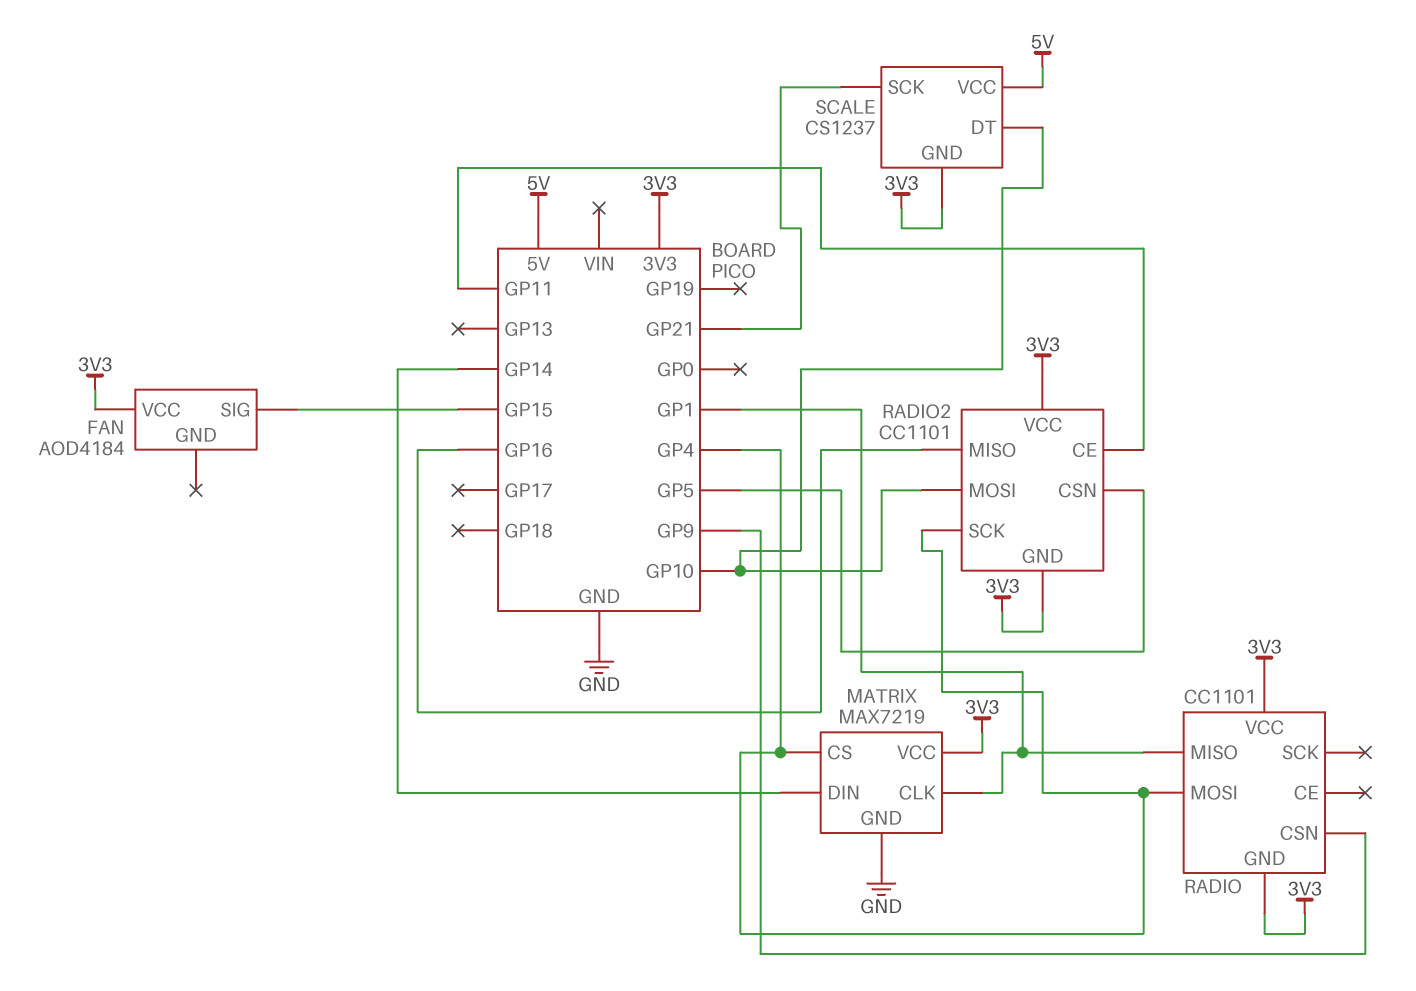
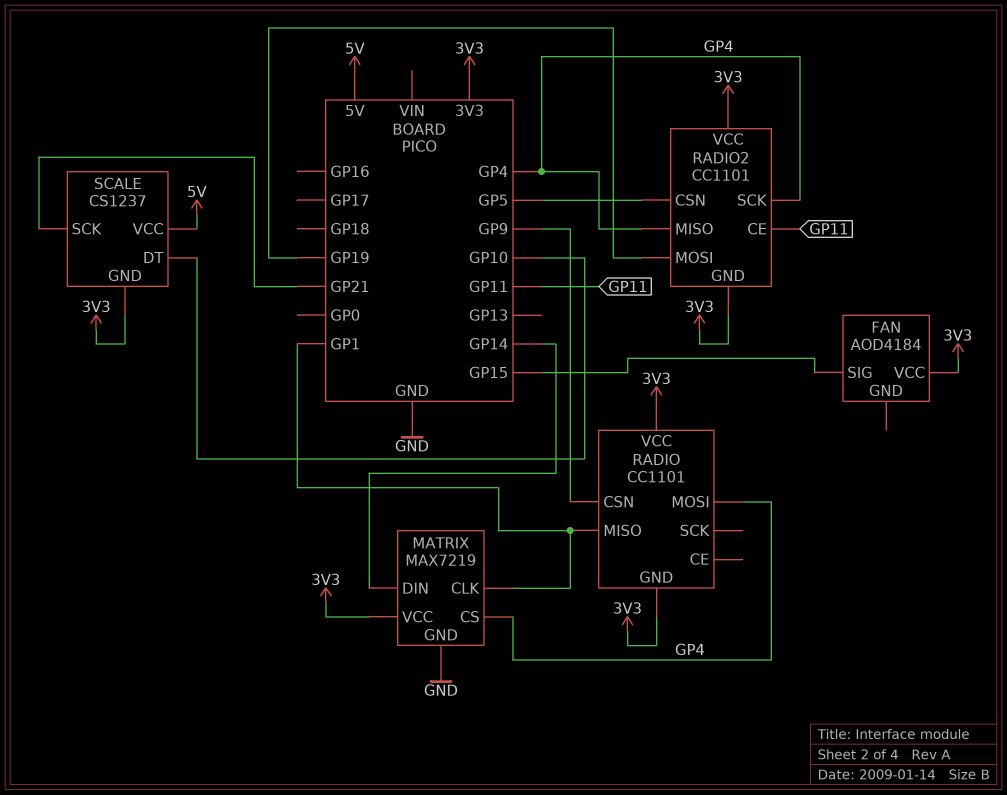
RADIO2 pin MISO: GP16 -> GP4
RADIO2 pin MOSI: GP10 -> GP19

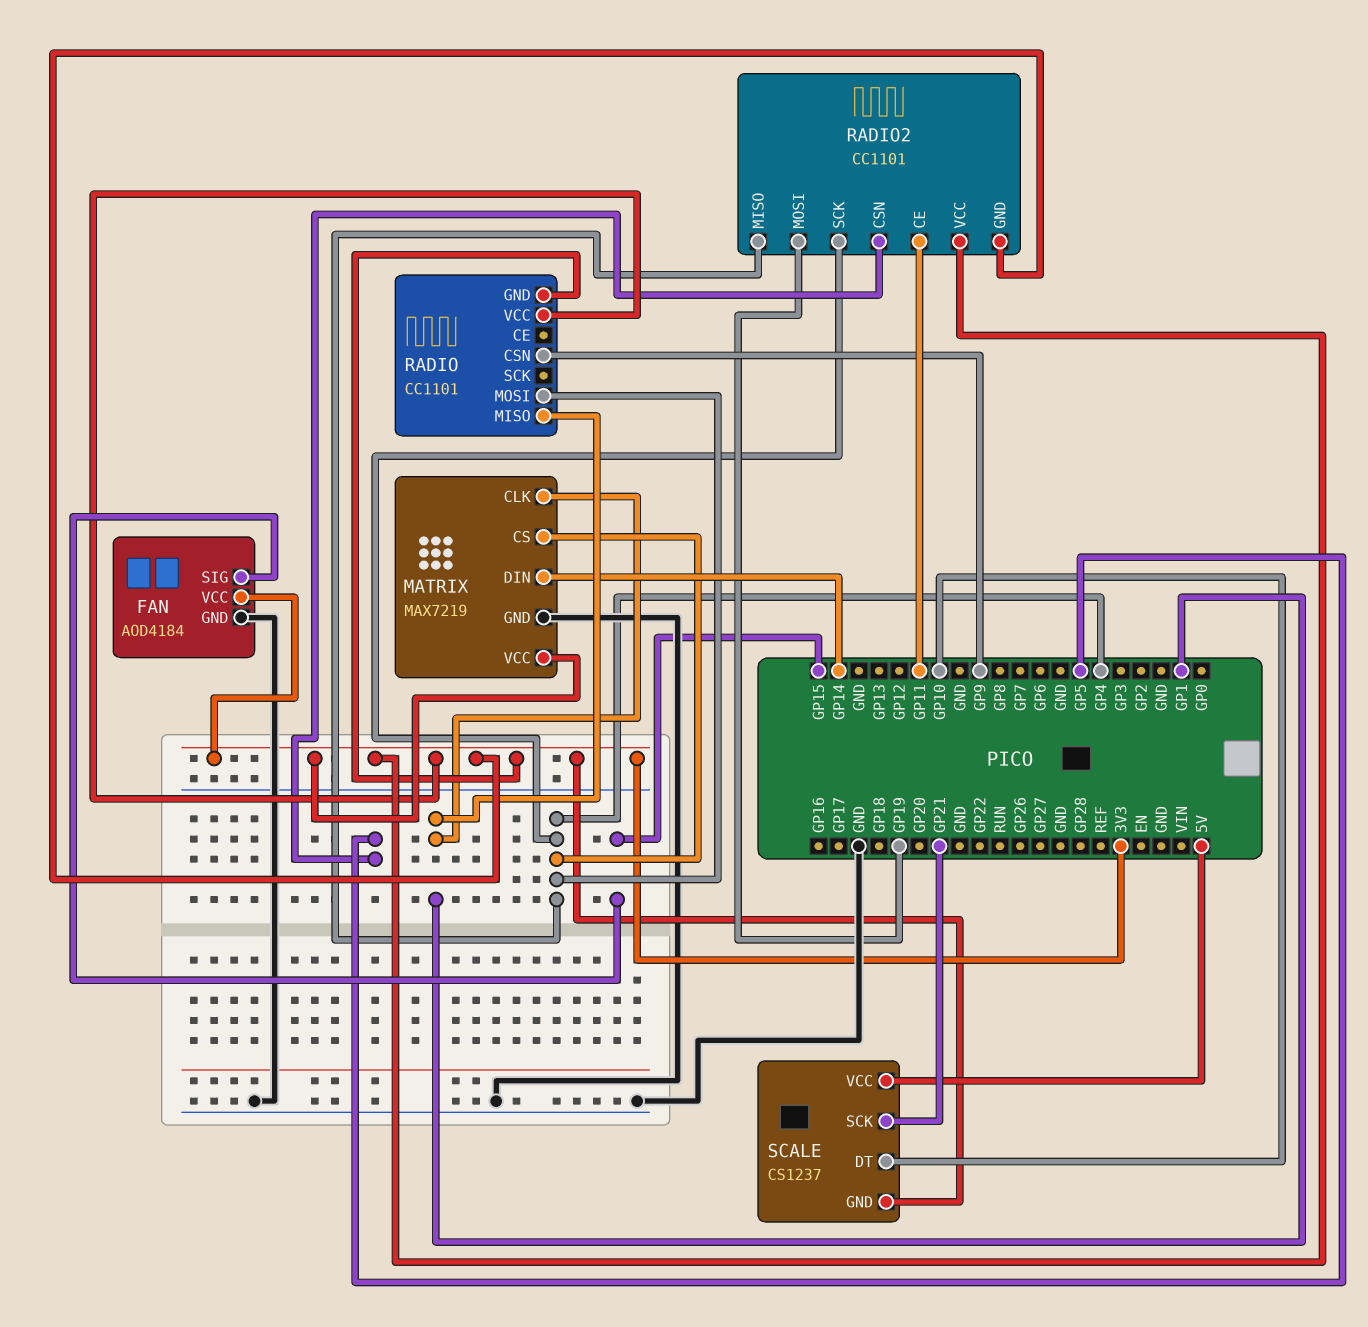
FAN pin GND: none -> GND

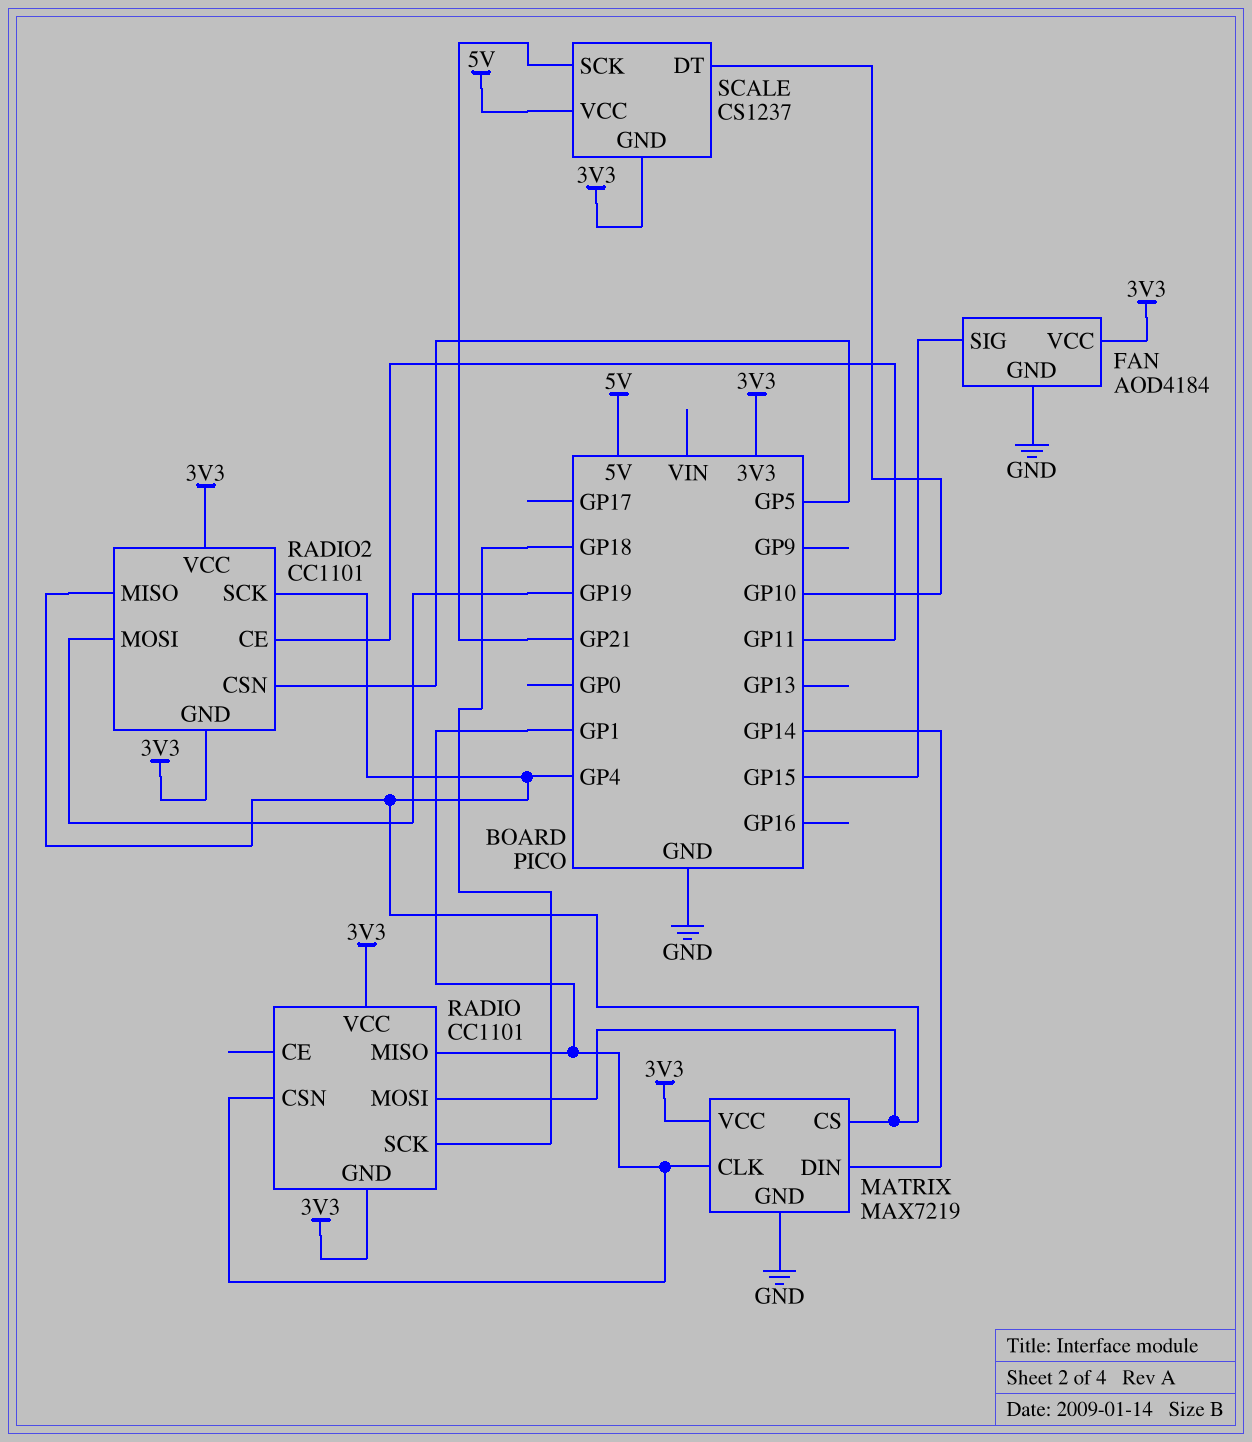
RADIO pin CSN: GP9 -> GP1
RADIO pin SCK: none -> GP18

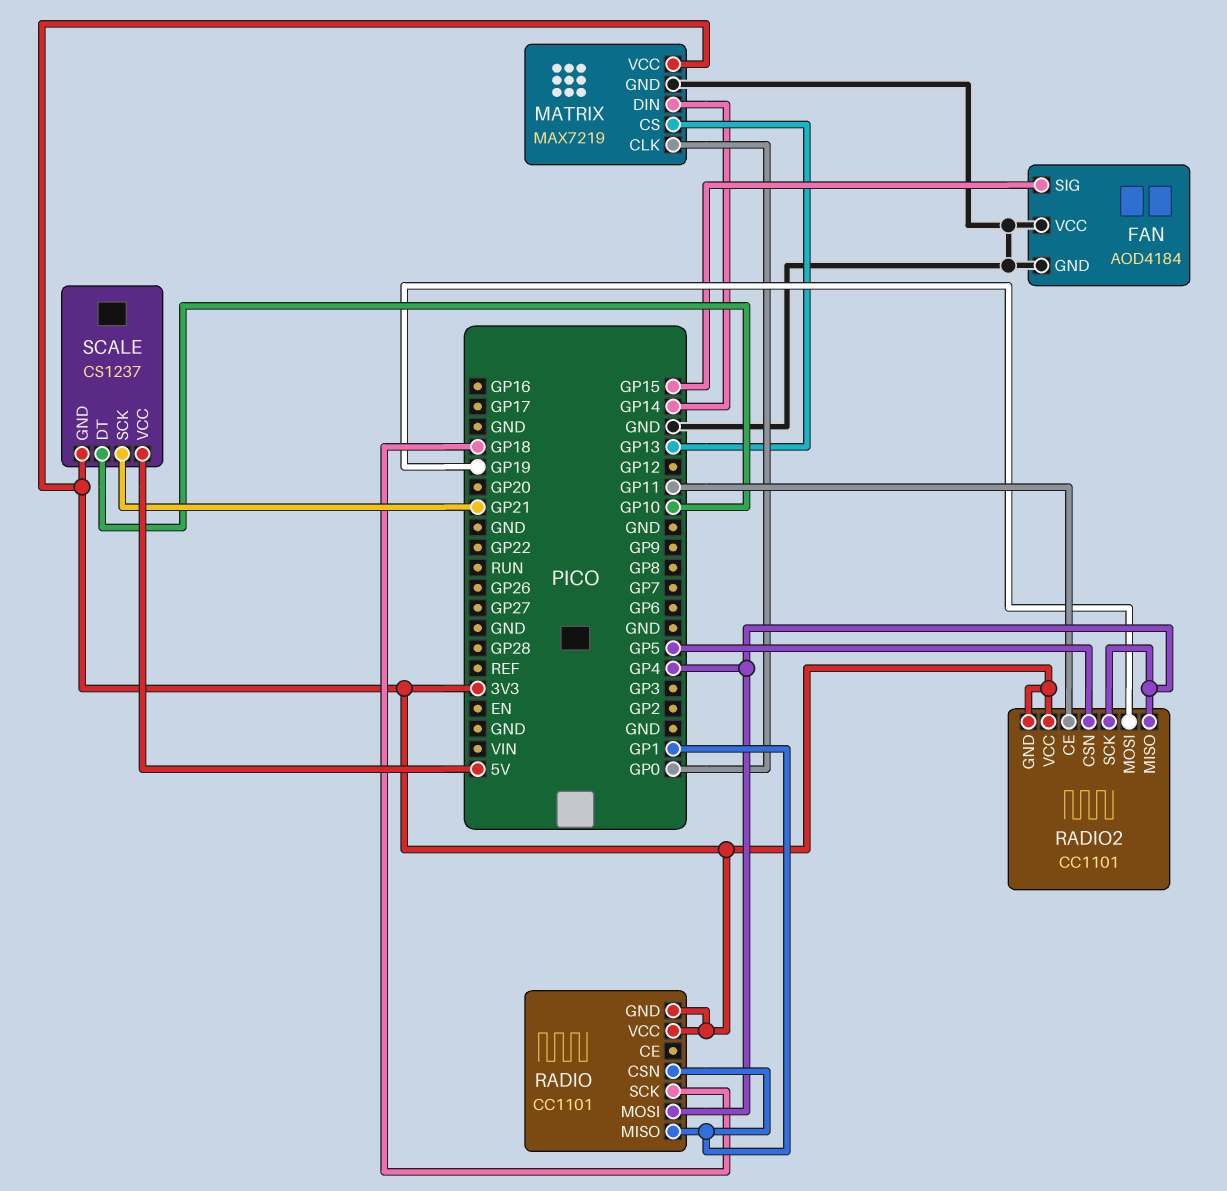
FAN pin VCC: 3V3 -> GND
MATRIX pin CLK: GP1 -> GP0
MATRIX pin CS: GP4 -> GP13

